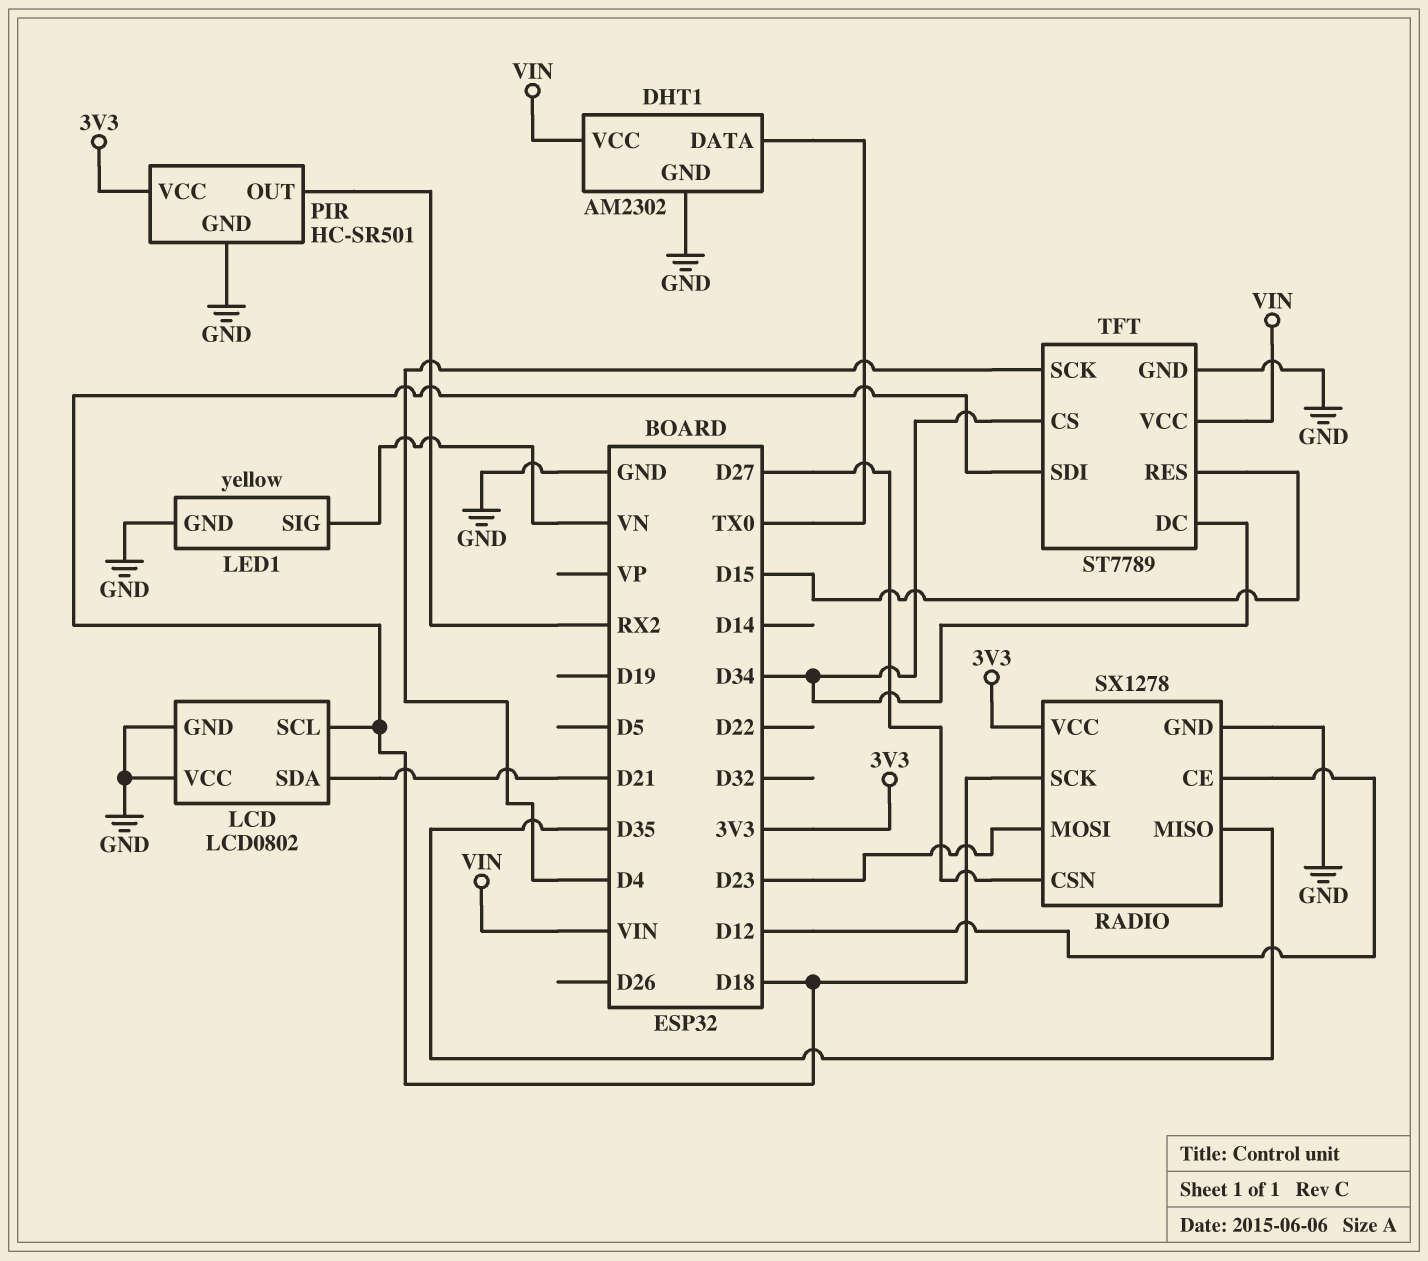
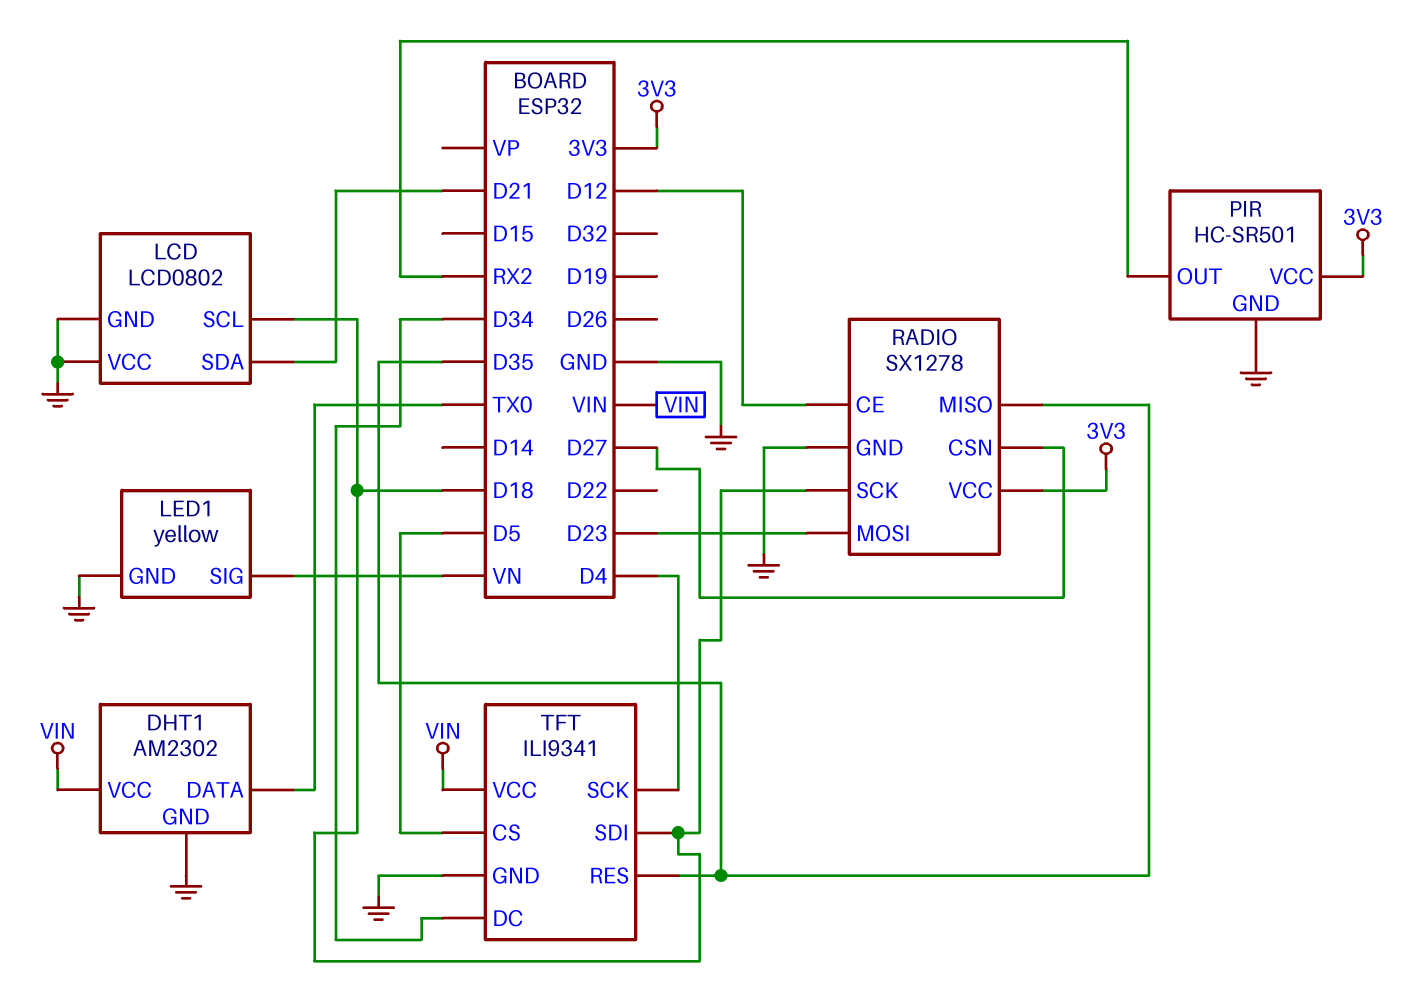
TFT: ST7789 -> ILI9341
TFT pin CS: D34 -> D5
TFT pin RES: D15 -> D35

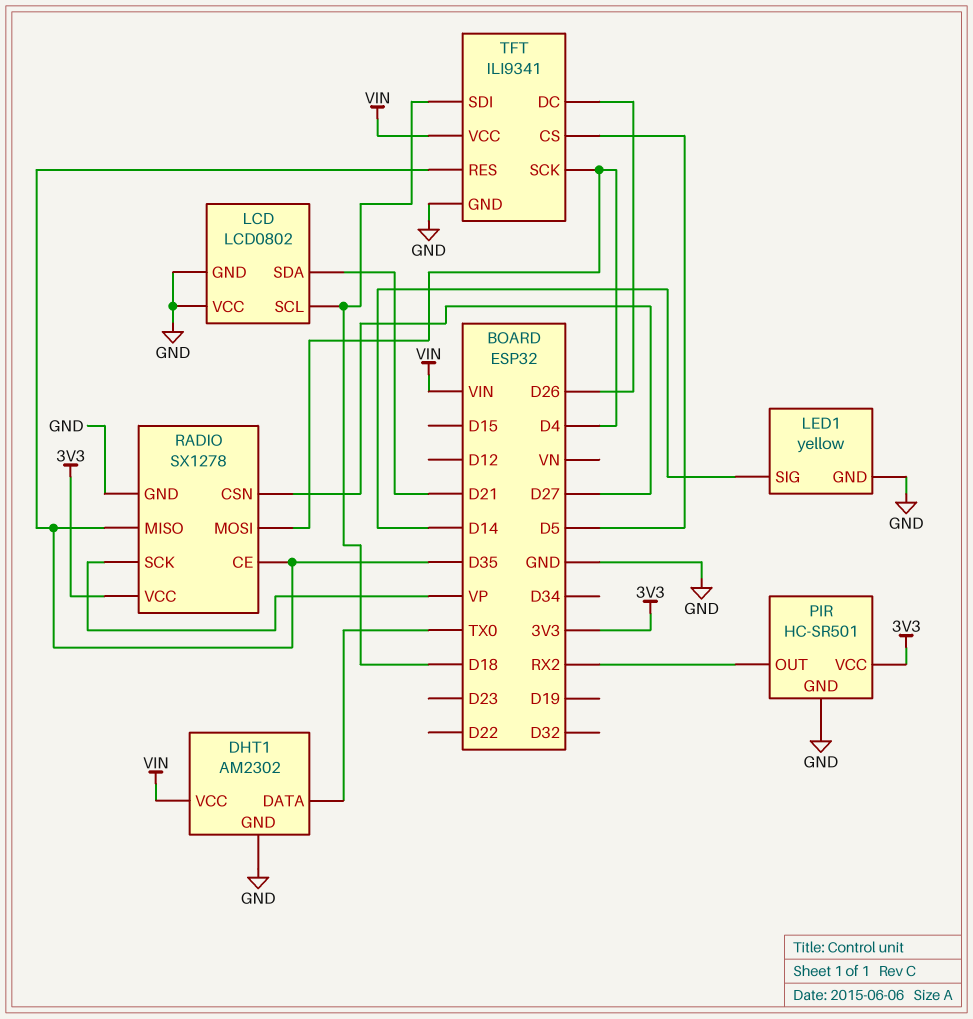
LED1 pin SIG: VN -> D14
RADIO pin CE: D12 -> D35
RADIO pin MOSI: D23 -> D4
RADIO pin SCK: D18 -> VP
TFT pin DC: D34 -> D26

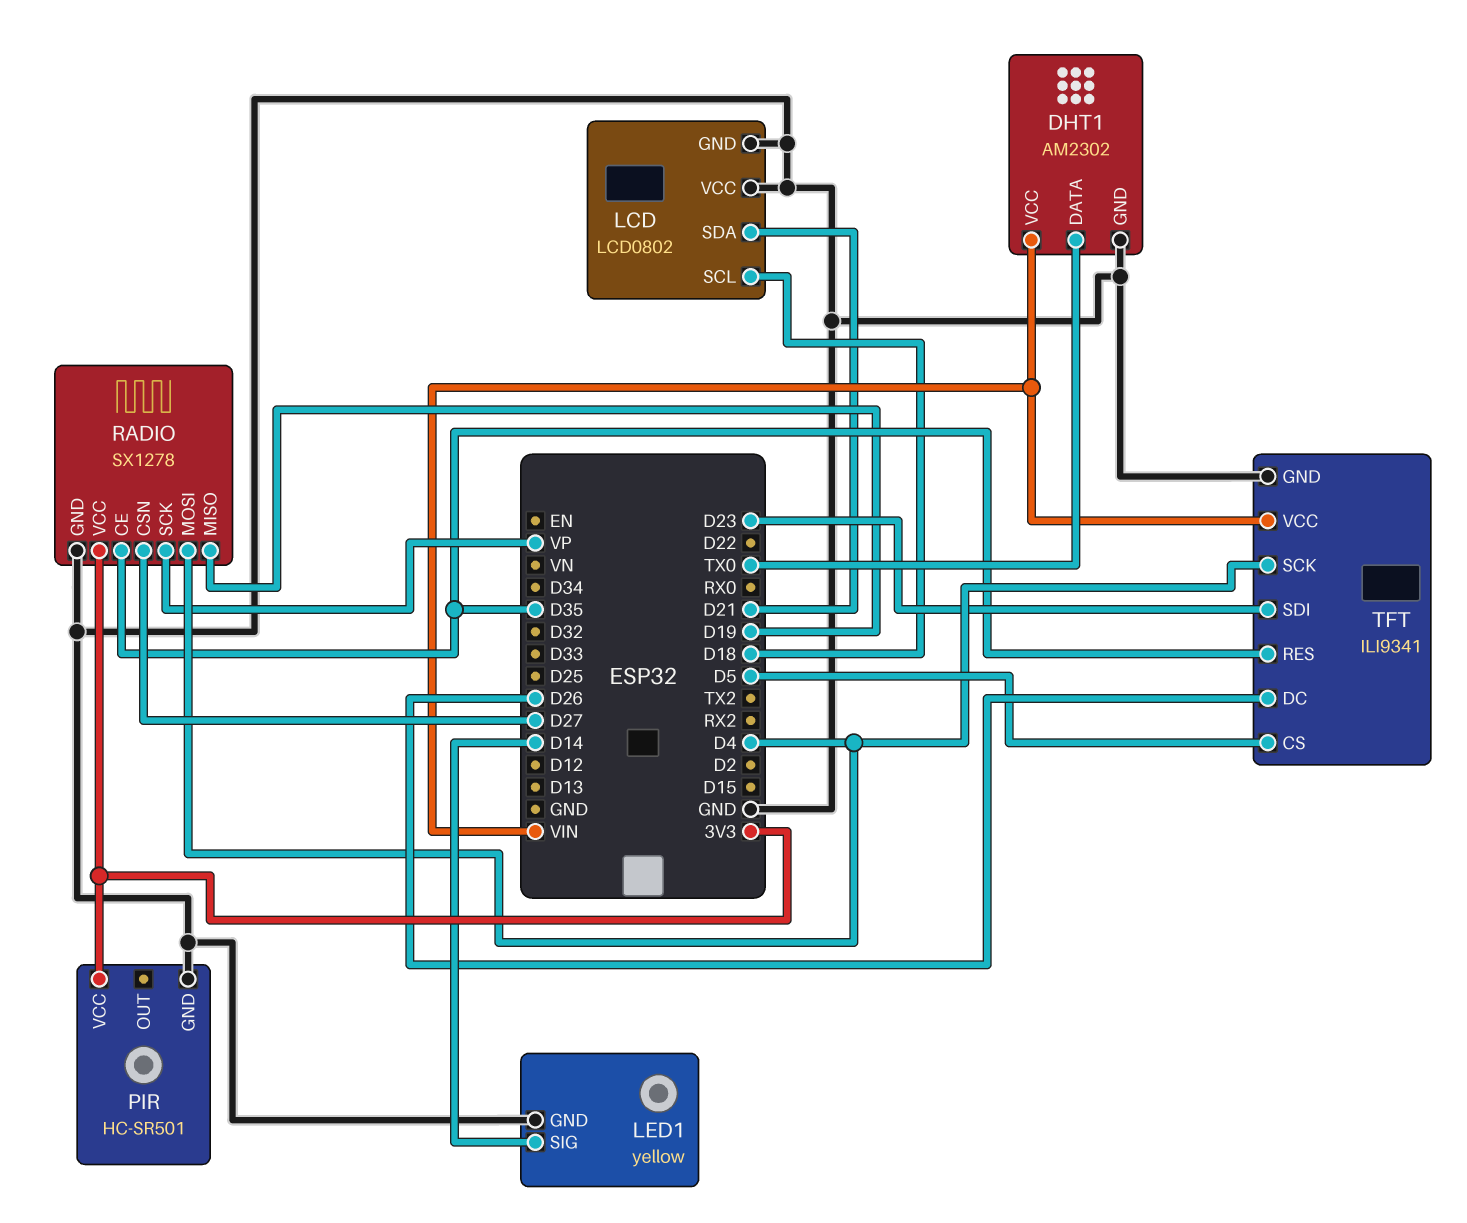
PIR pin OUT: RX2 -> none
RADIO pin MISO: D35 -> D19
TFT pin SDI: D18 -> D23

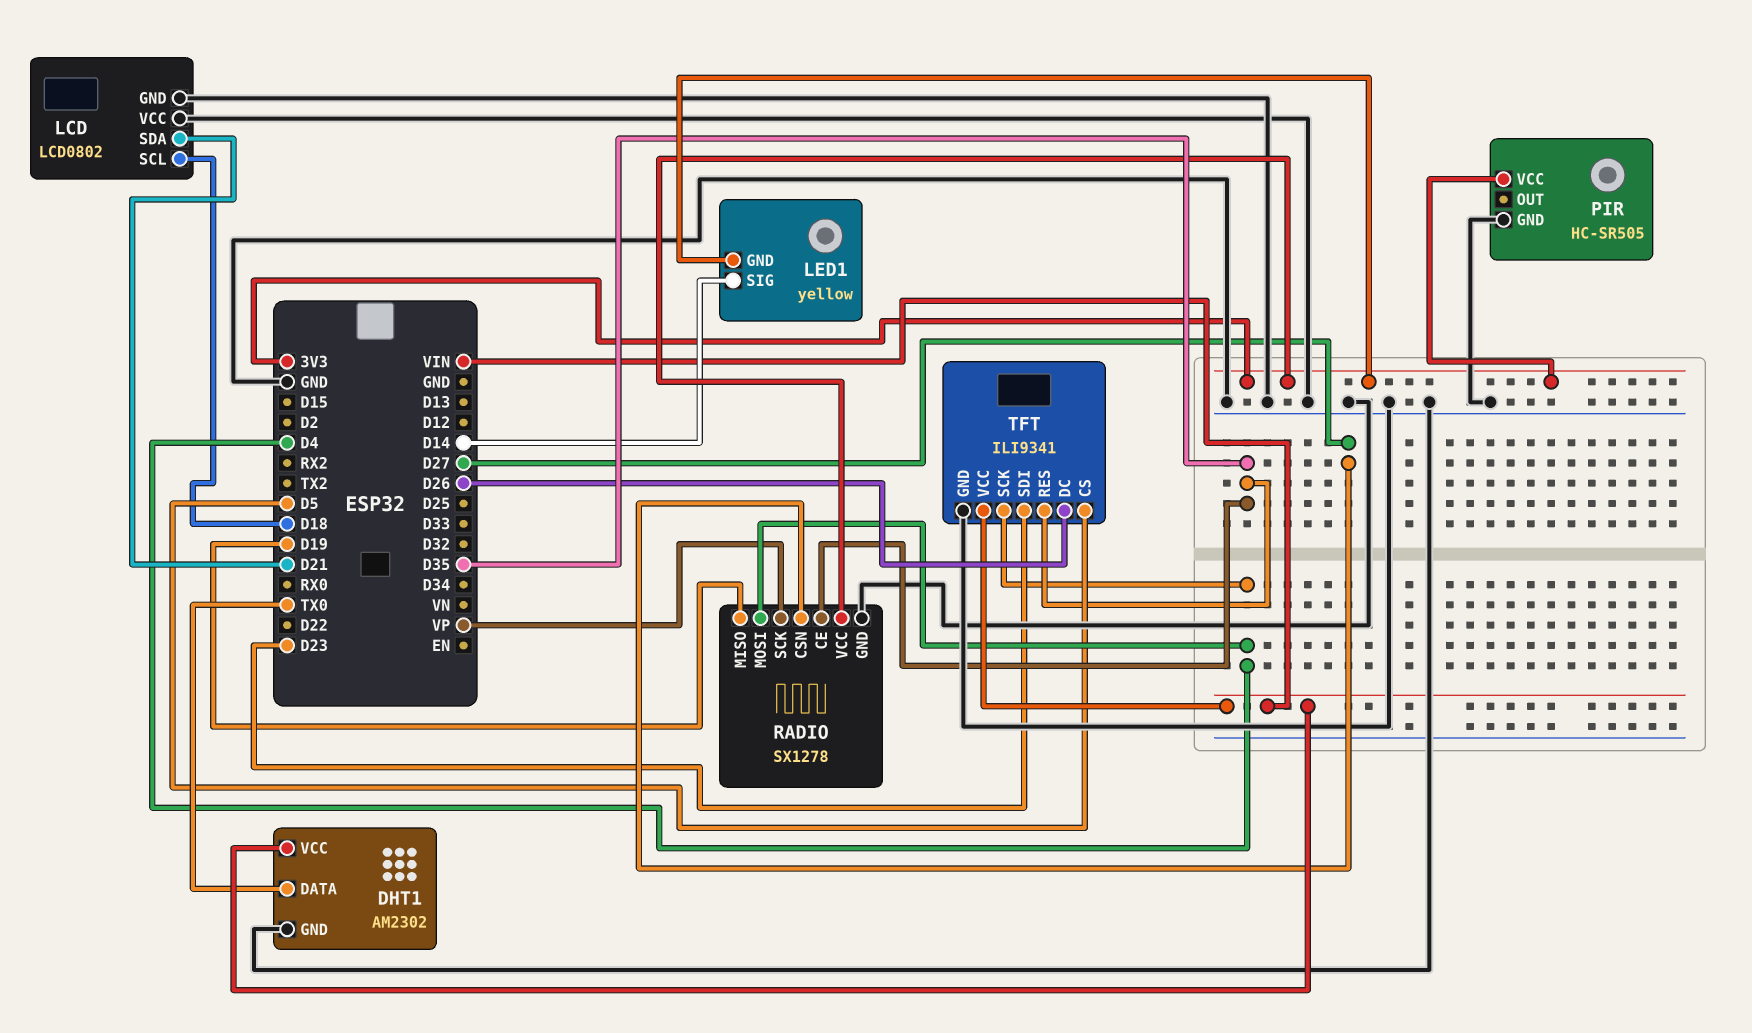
LED1 pin GND: GND -> 3V3
PIR: HC-SR501 -> HC-SR505

